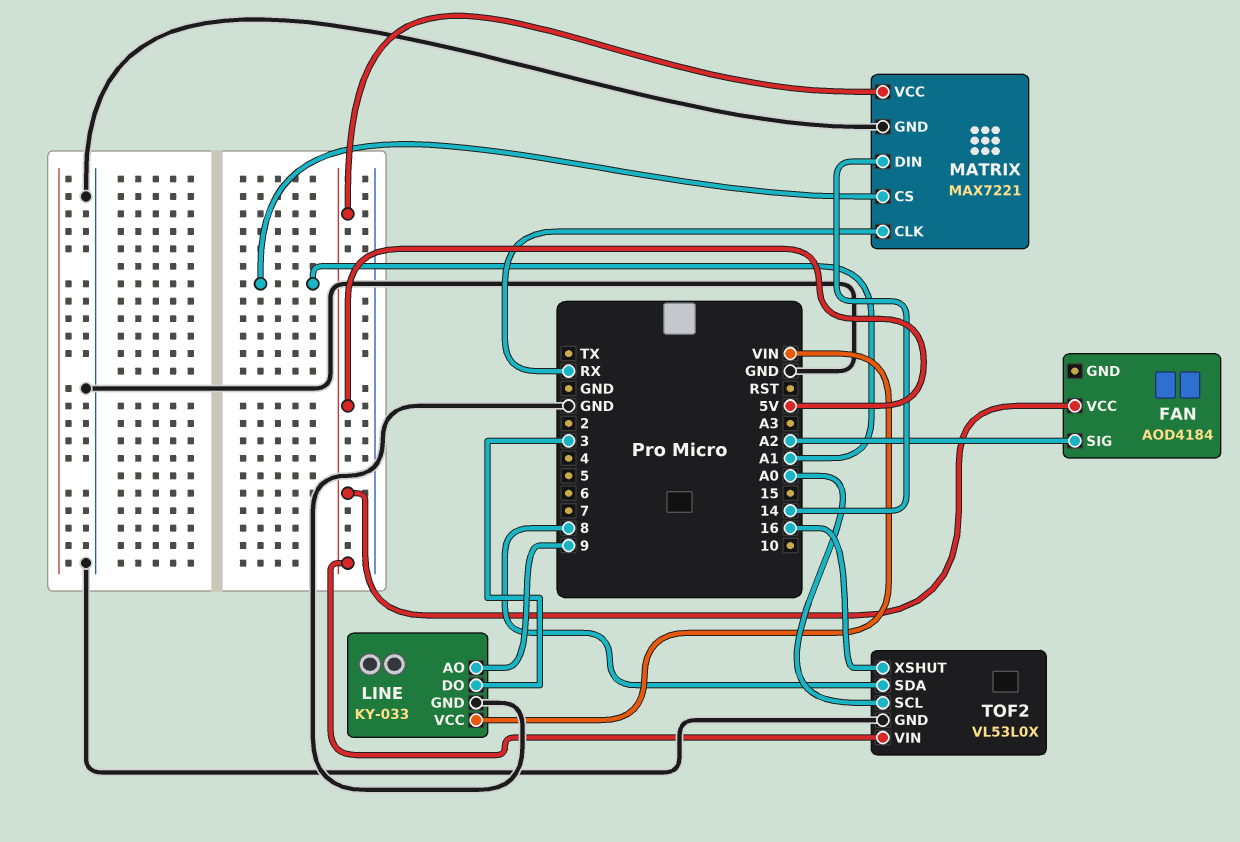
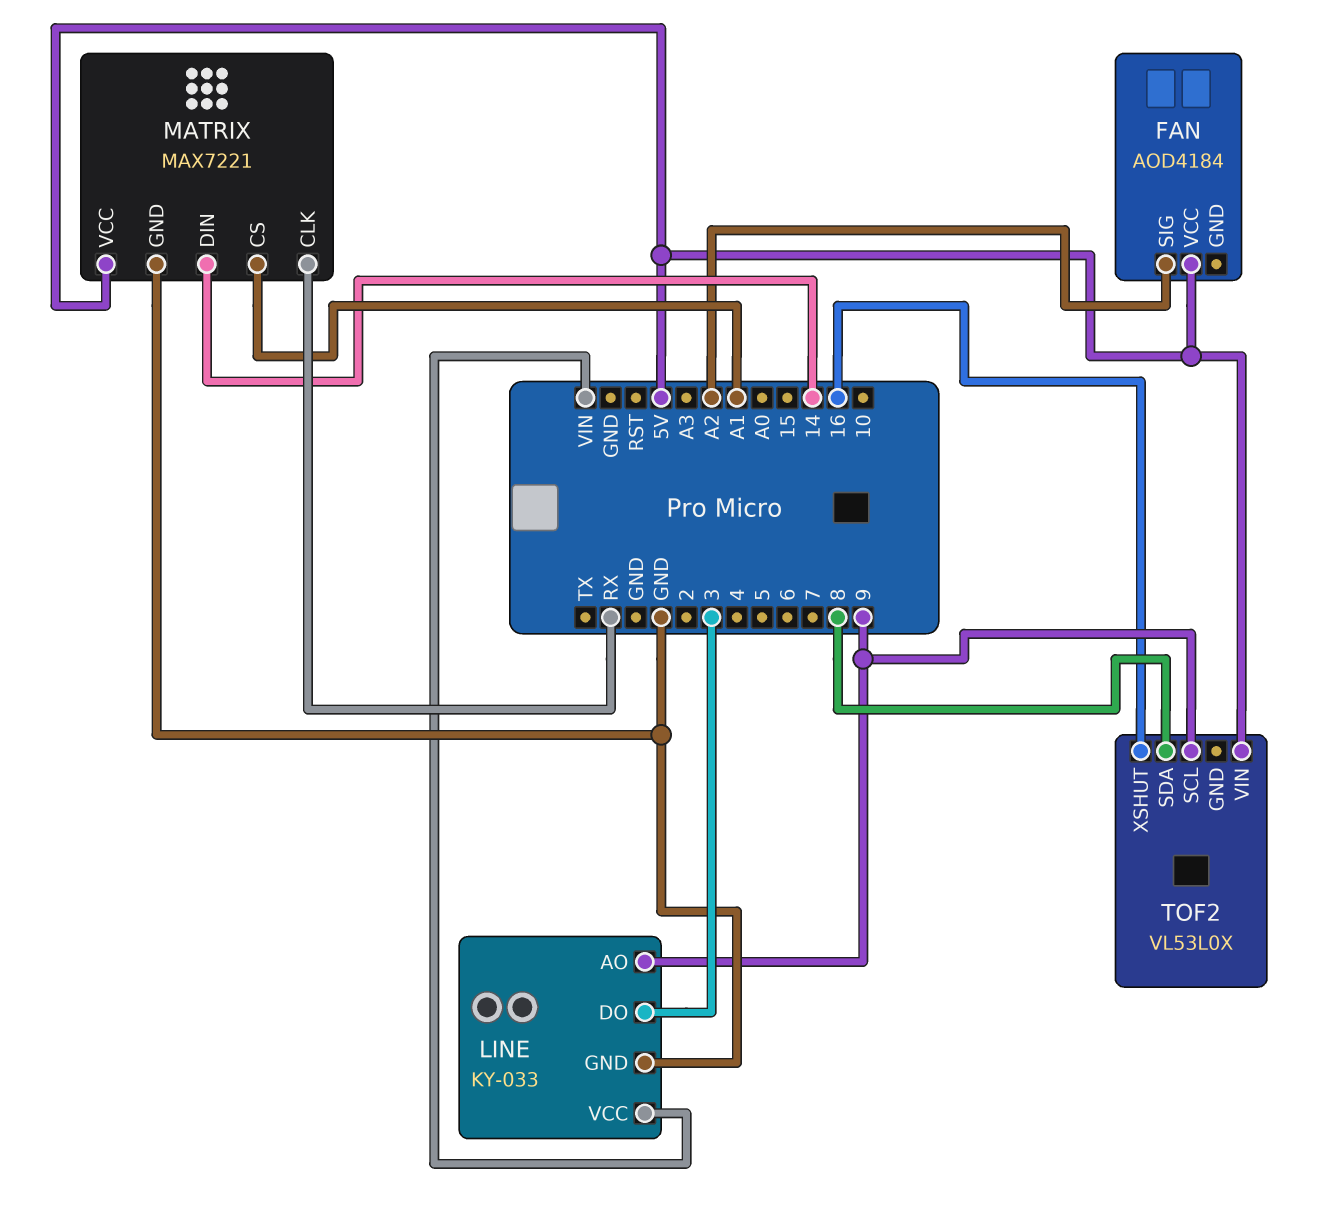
TOF2 pin GND: GND -> none
TOF2 pin SCL: A0 -> 9

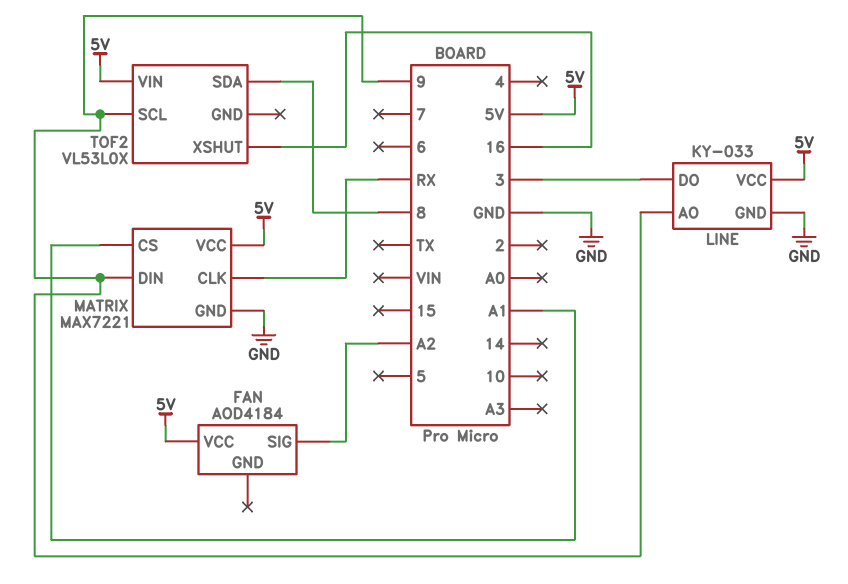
LINE pin VCC: VIN -> 5V
MATRIX pin DIN: 14 -> 9

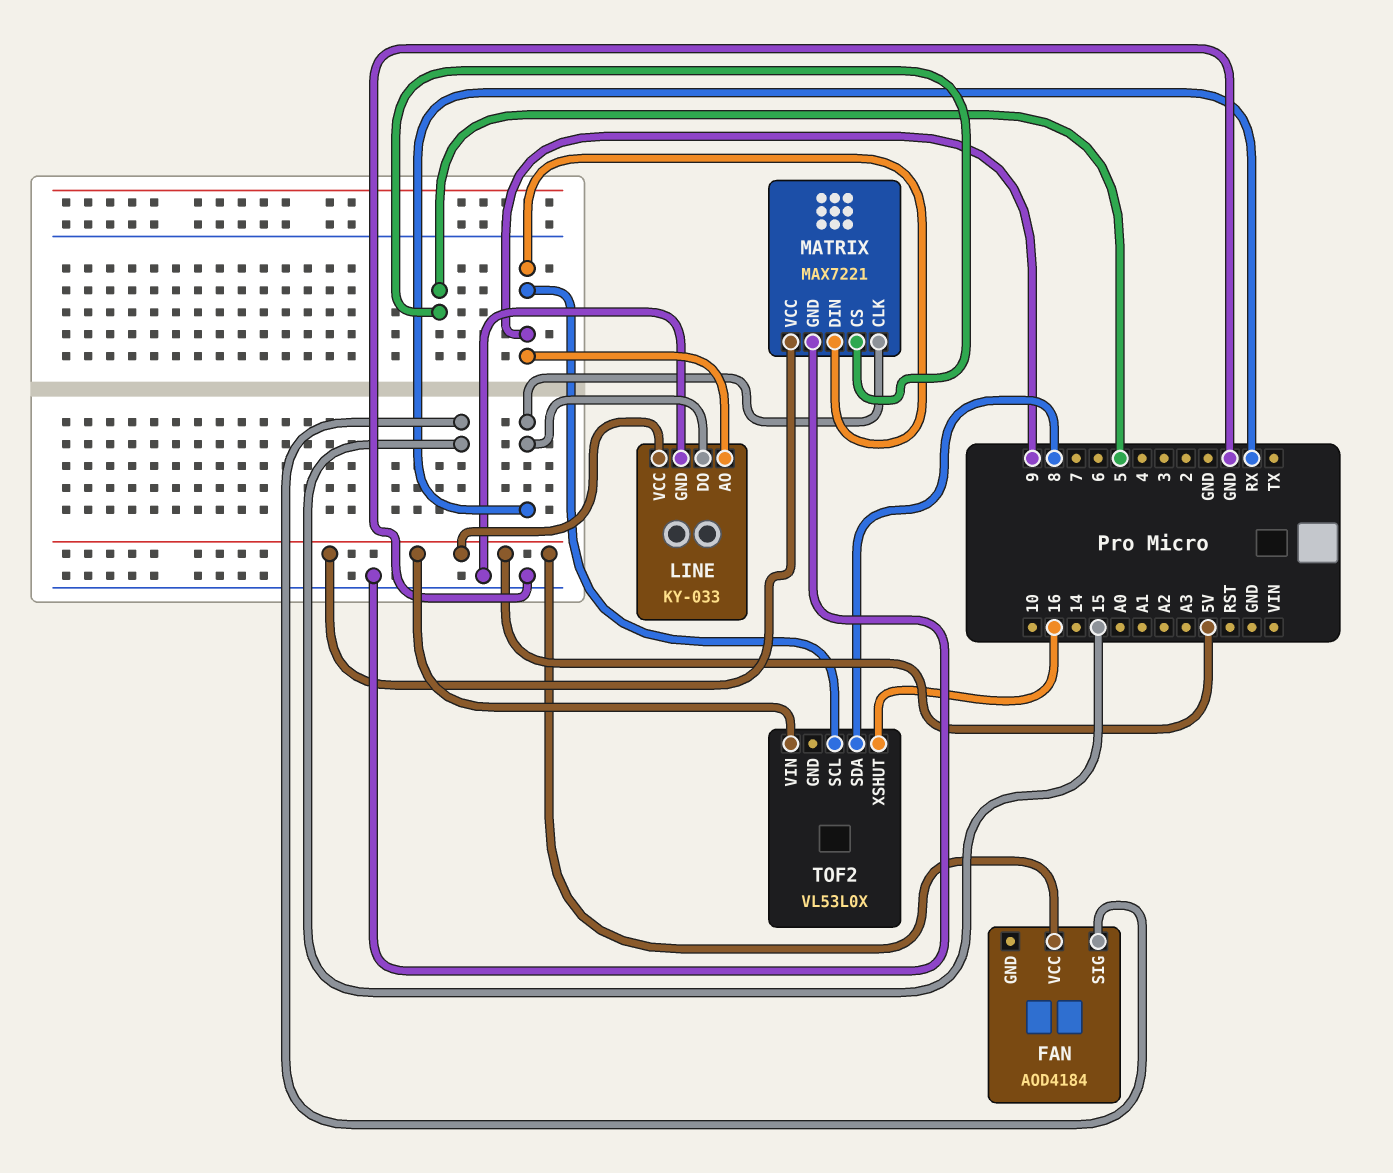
FAN pin SIG: A2 -> 15
LINE pin DO: 3 -> RX
MATRIX pin CS: A1 -> 5

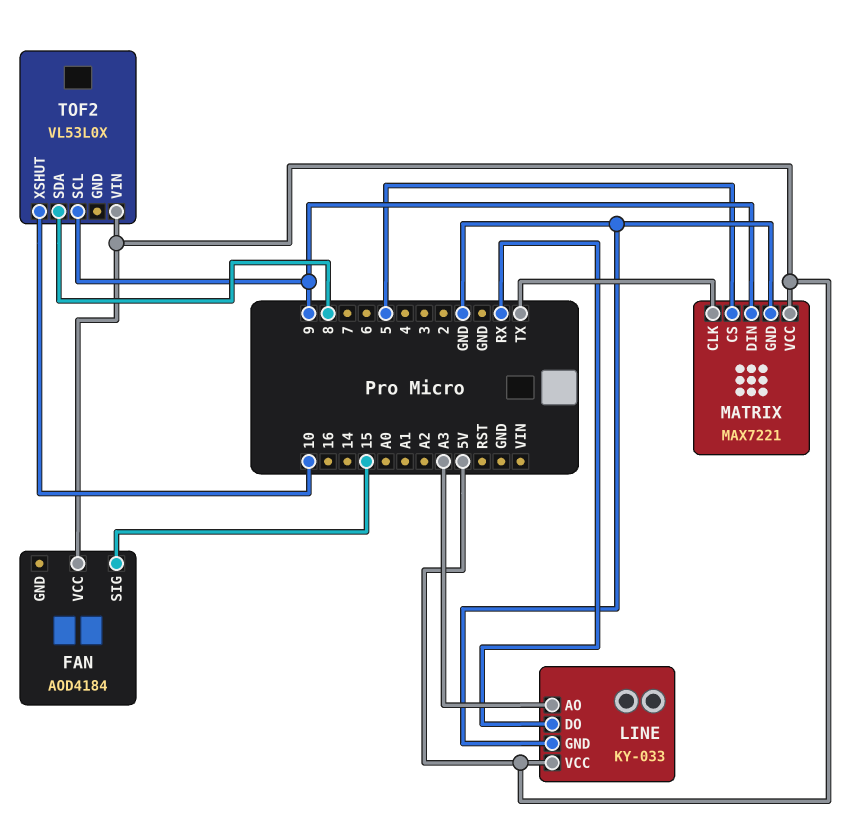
LINE pin AO: 9 -> A3
MATRIX pin CLK: RX -> TX
TOF2 pin XSHUT: 16 -> 10

